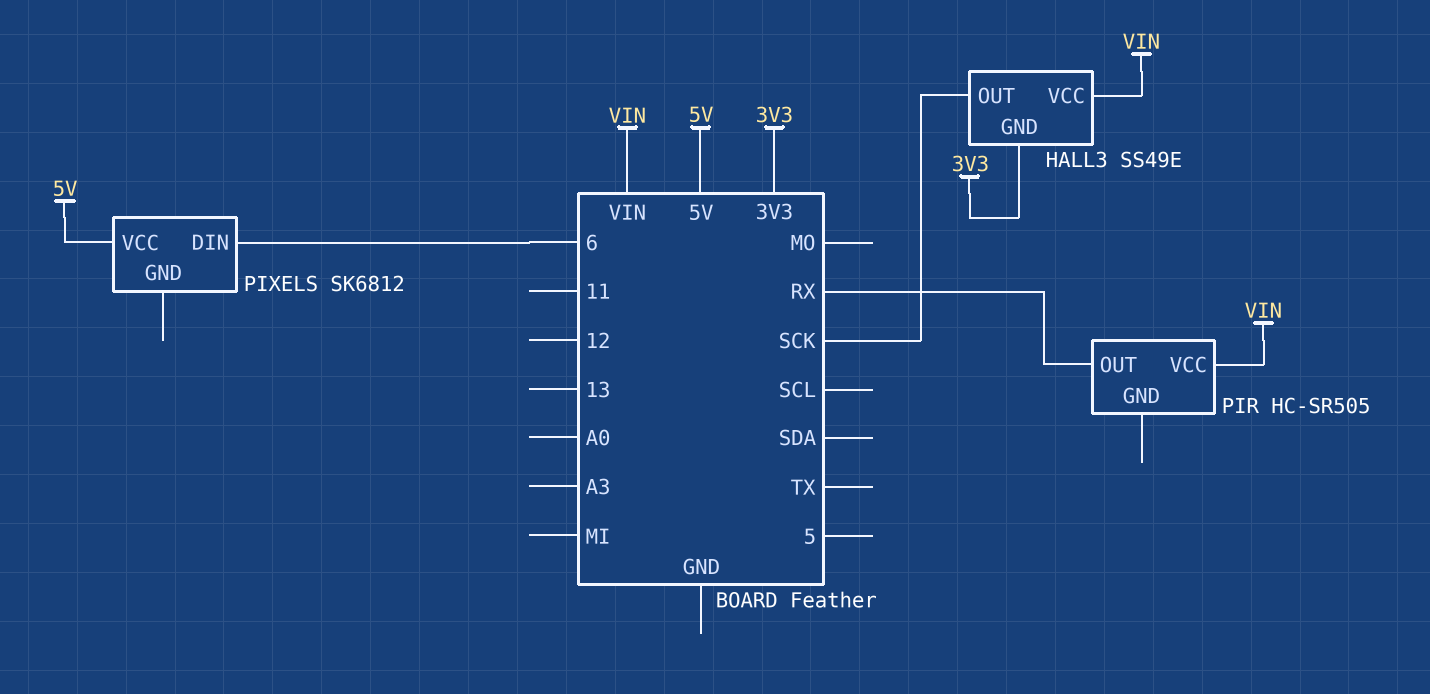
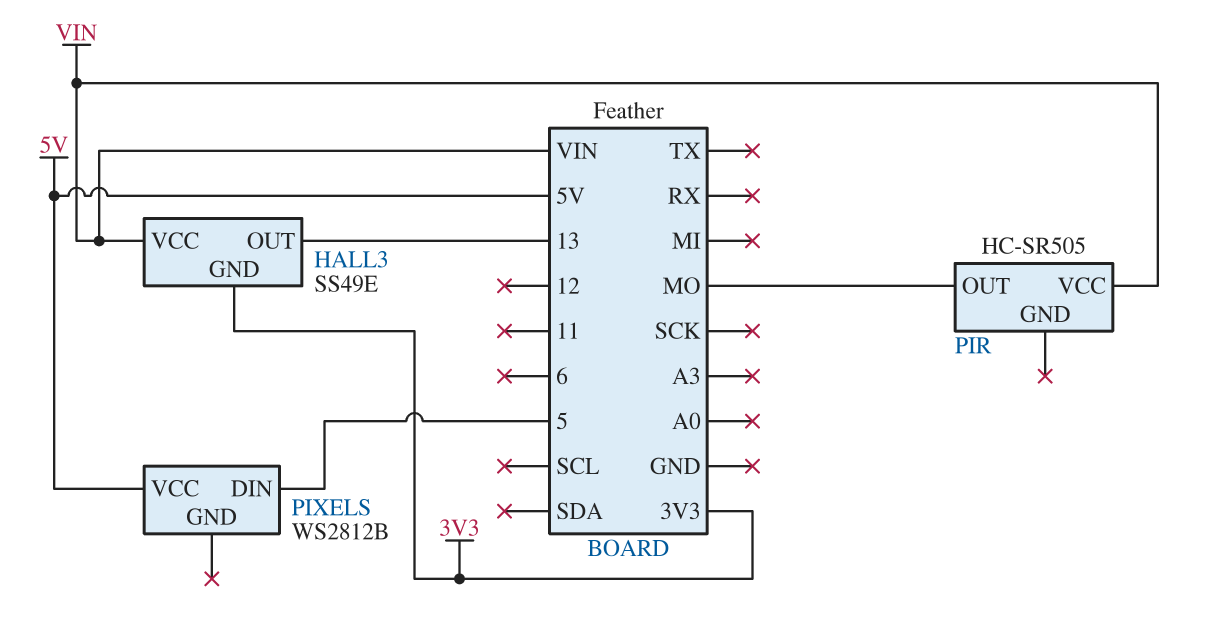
HALL3 pin OUT: SCK -> 13
PIR pin OUT: RX -> MO
PIXELS: SK6812 -> WS2812B
PIXELS pin DIN: 6 -> 5

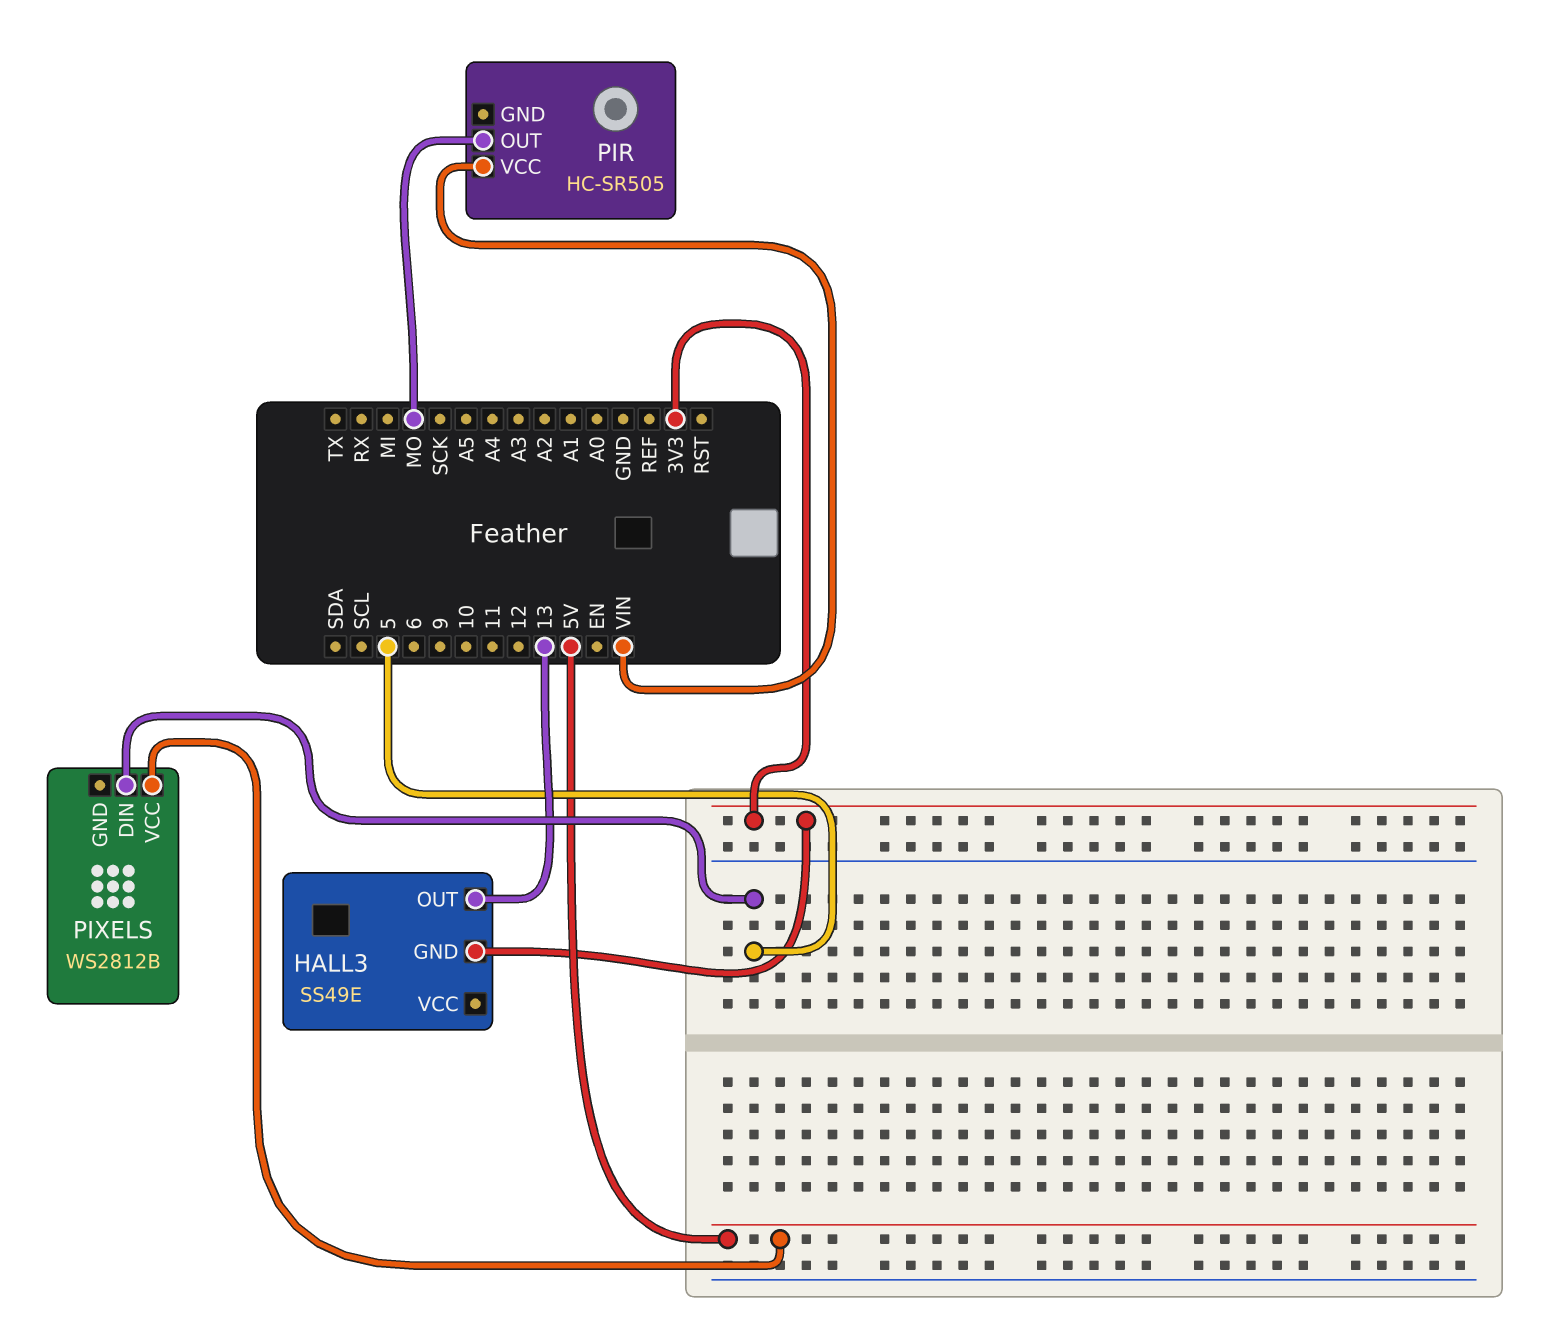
HALL3 pin VCC: VIN -> none

